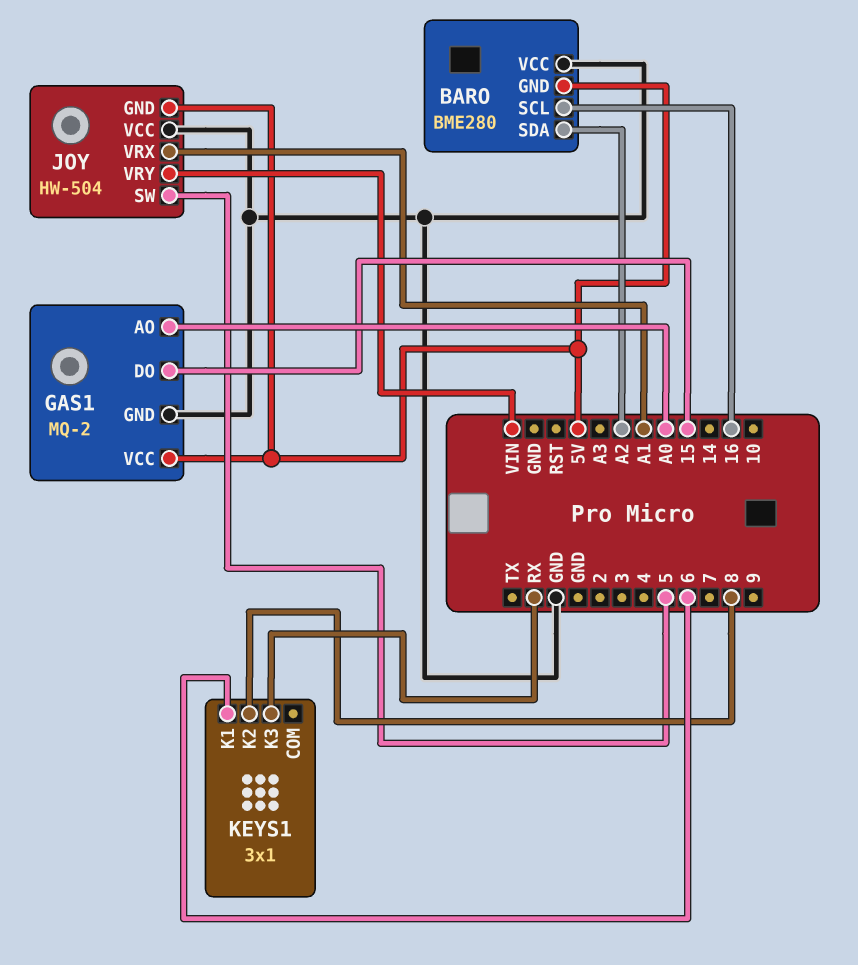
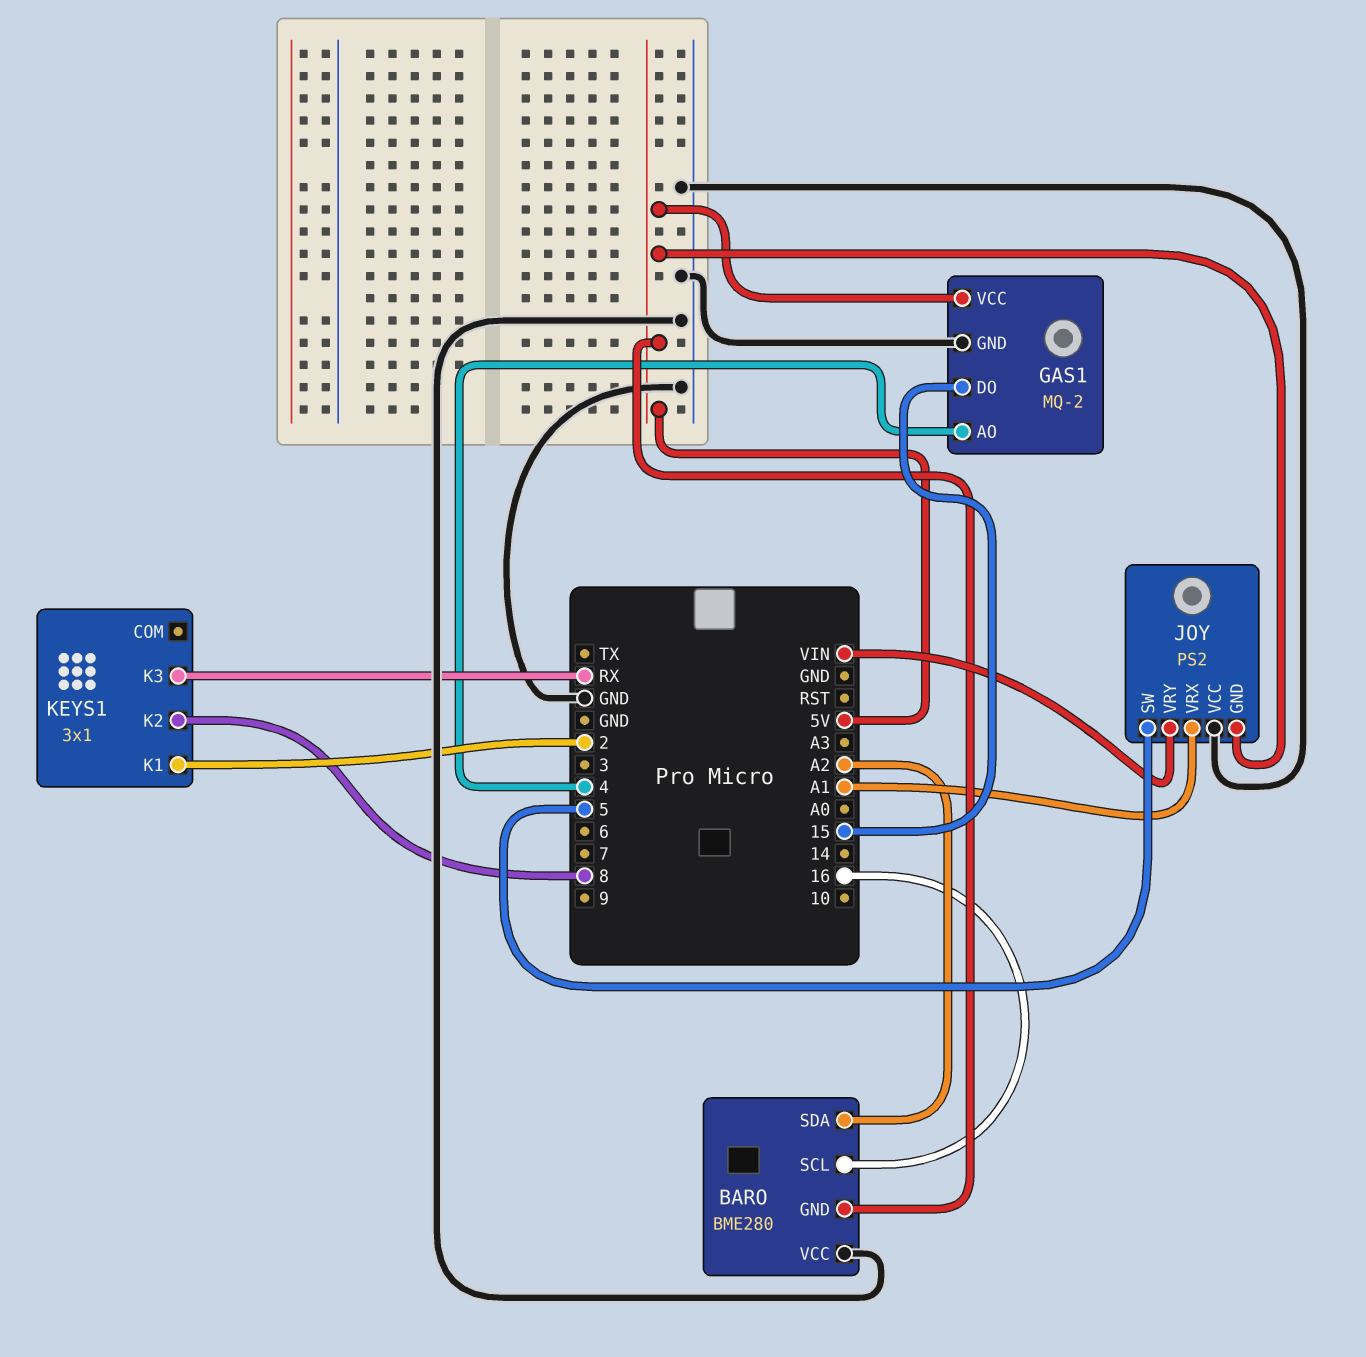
GAS1 pin AO: A0 -> 4
JOY: HW-504 -> PS2
KEYS1 pin K1: 6 -> 2

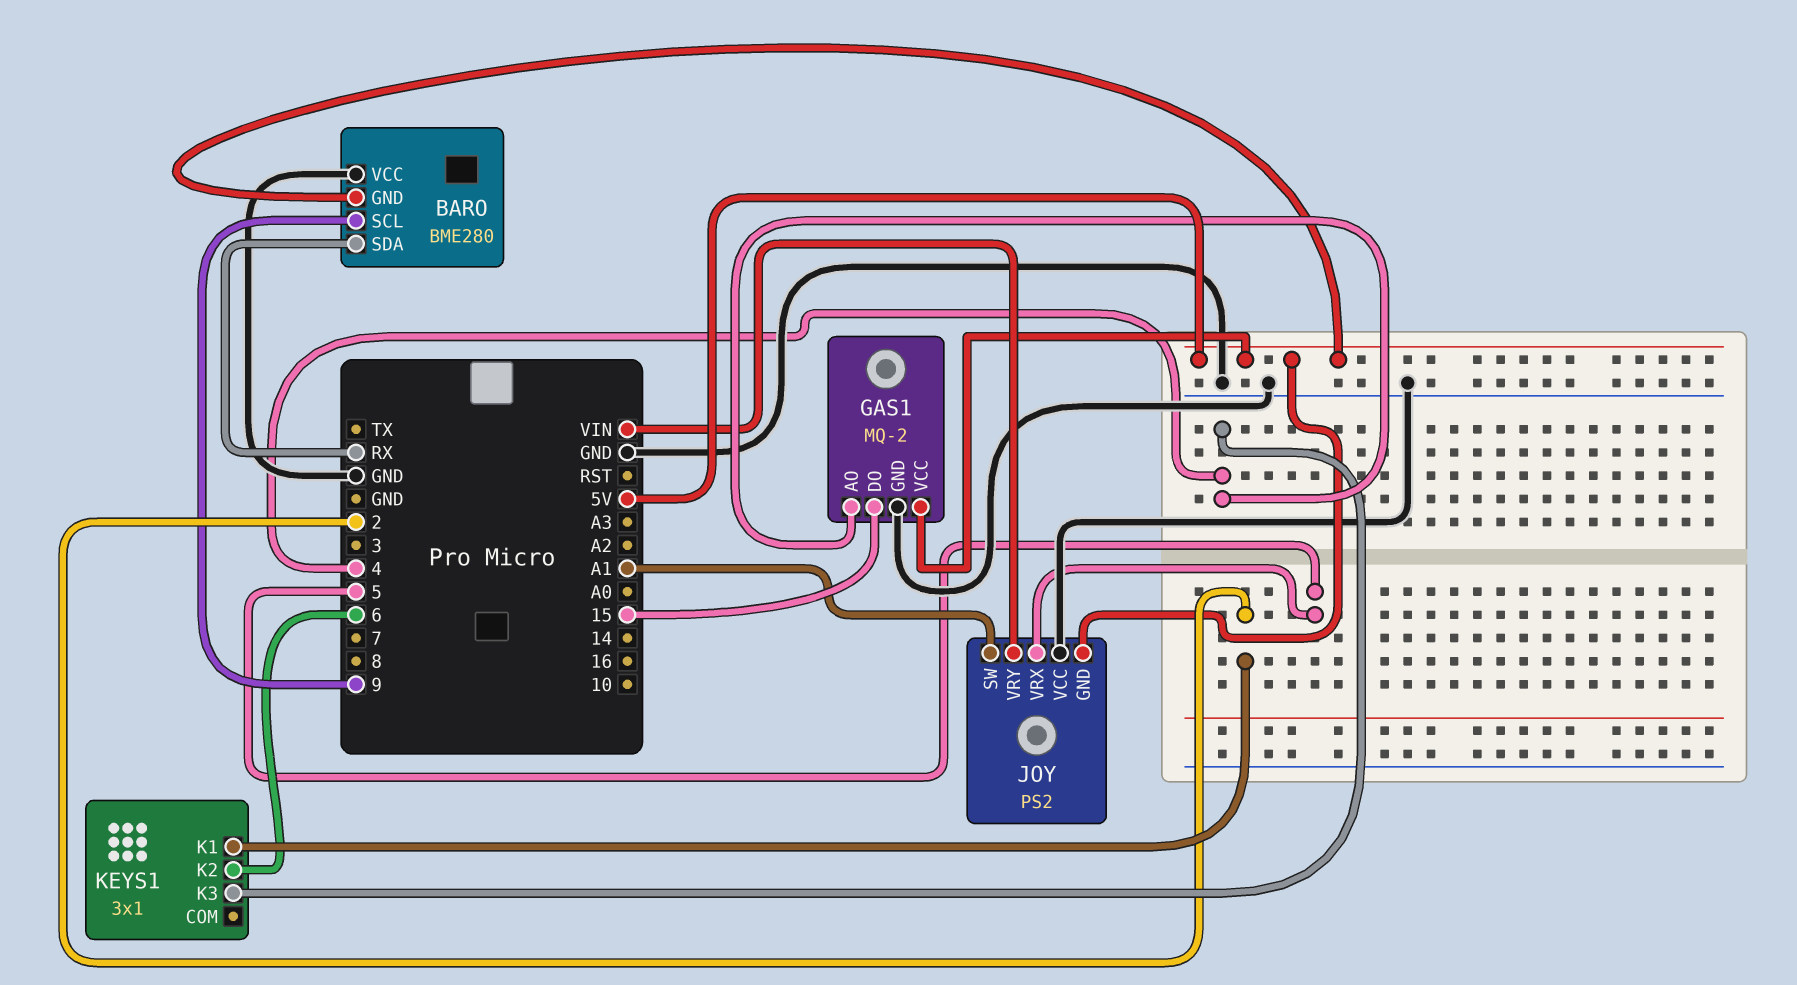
BARO pin SCL: 16 -> 9
BARO pin SDA: A2 -> RX
JOY pin SW: 5 -> A1
JOY pin VRX: A1 -> 5
KEYS1 pin K2: 8 -> 6
KEYS1 pin K3: RX -> 4

